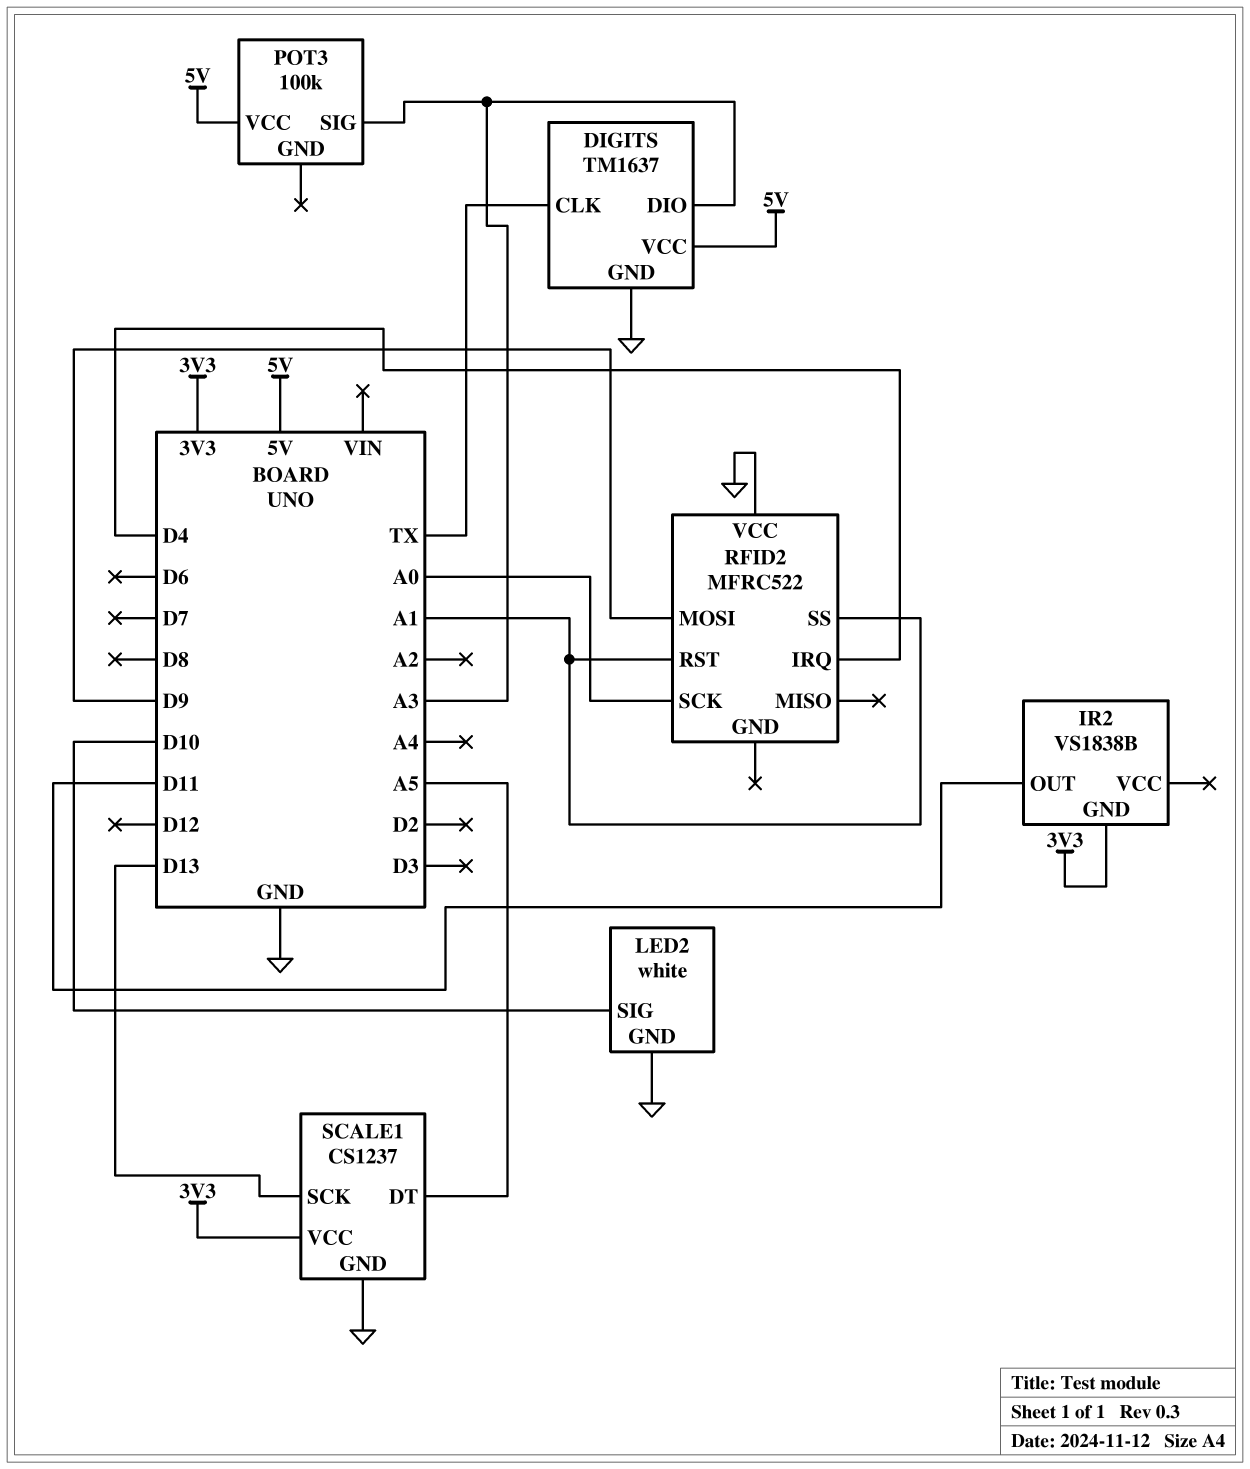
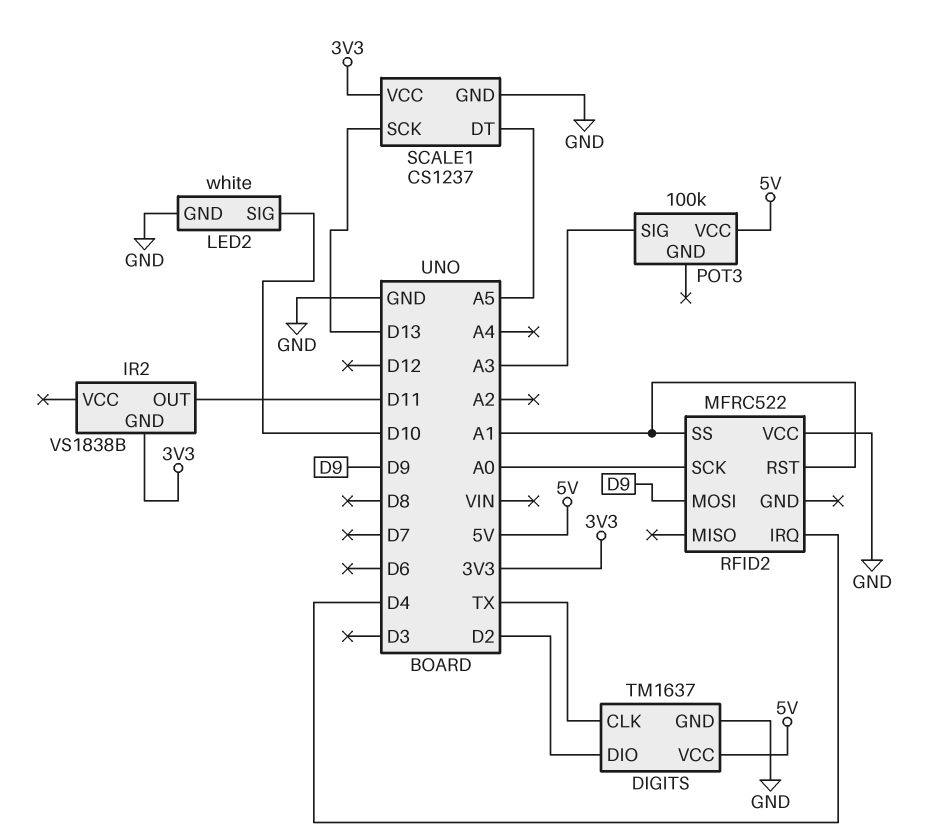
DIGITS pin DIO: A3 -> D2

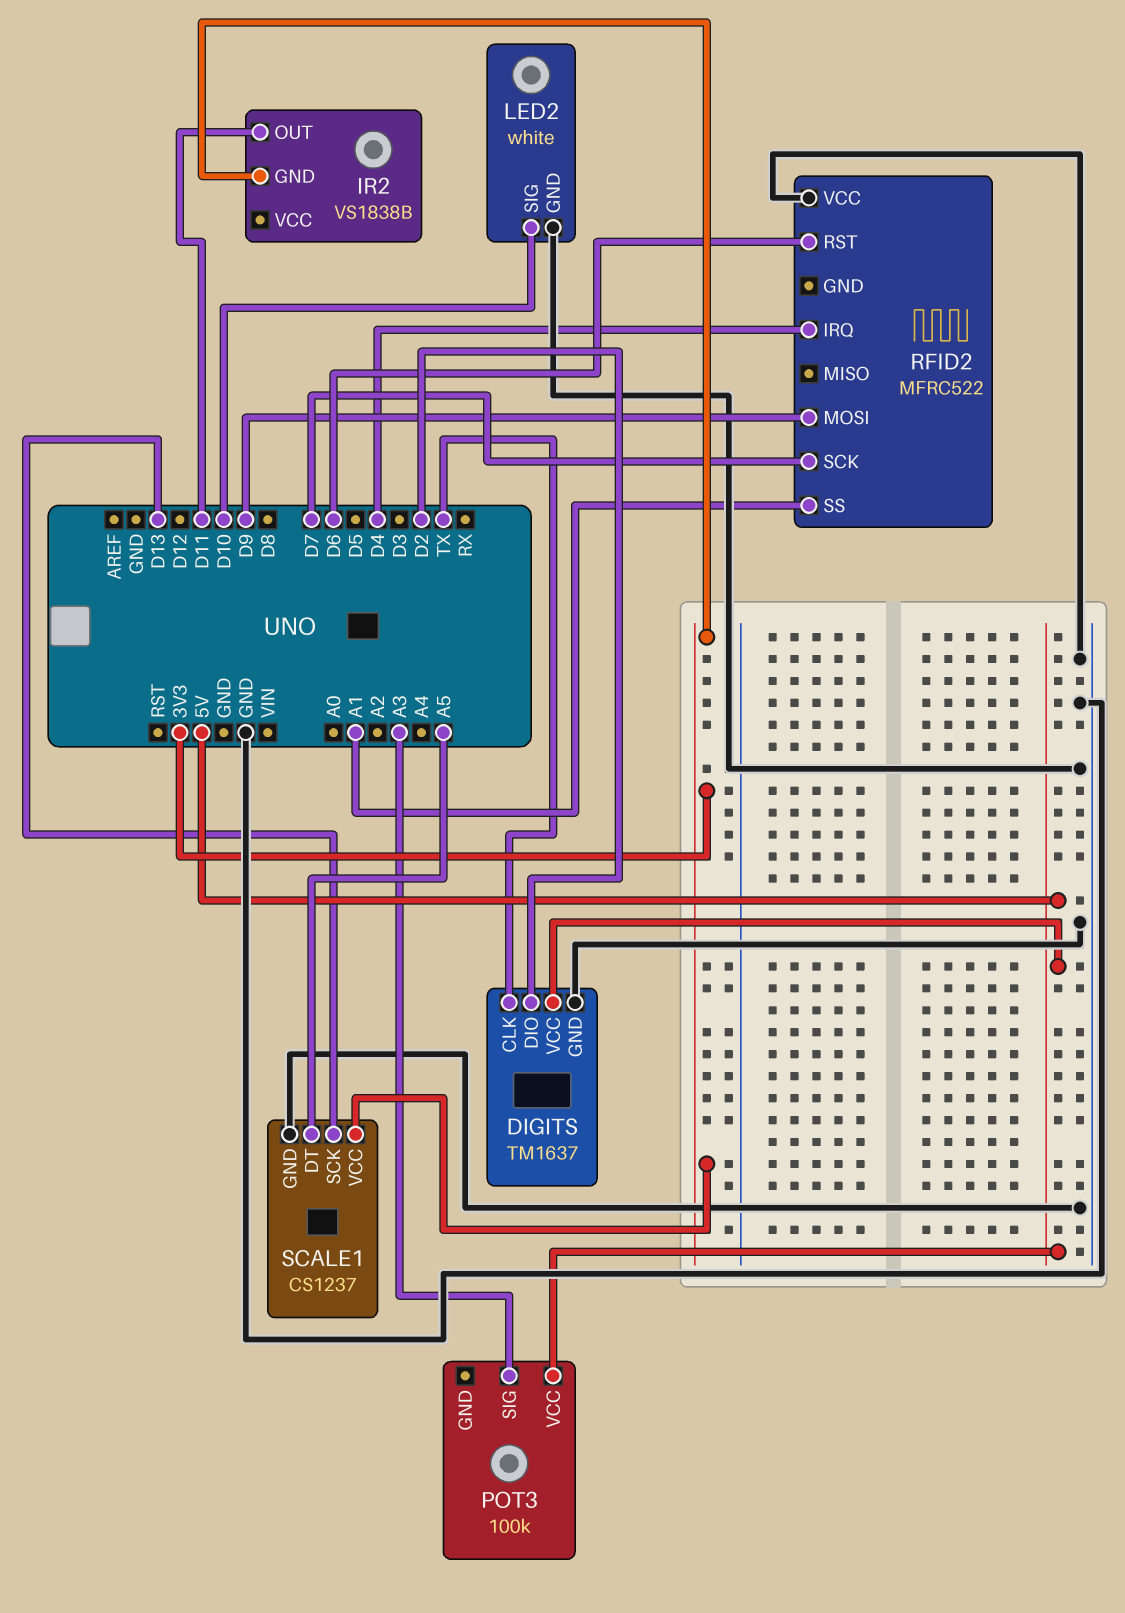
RFID2 pin RST: A1 -> D6
RFID2 pin SCK: A0 -> D7

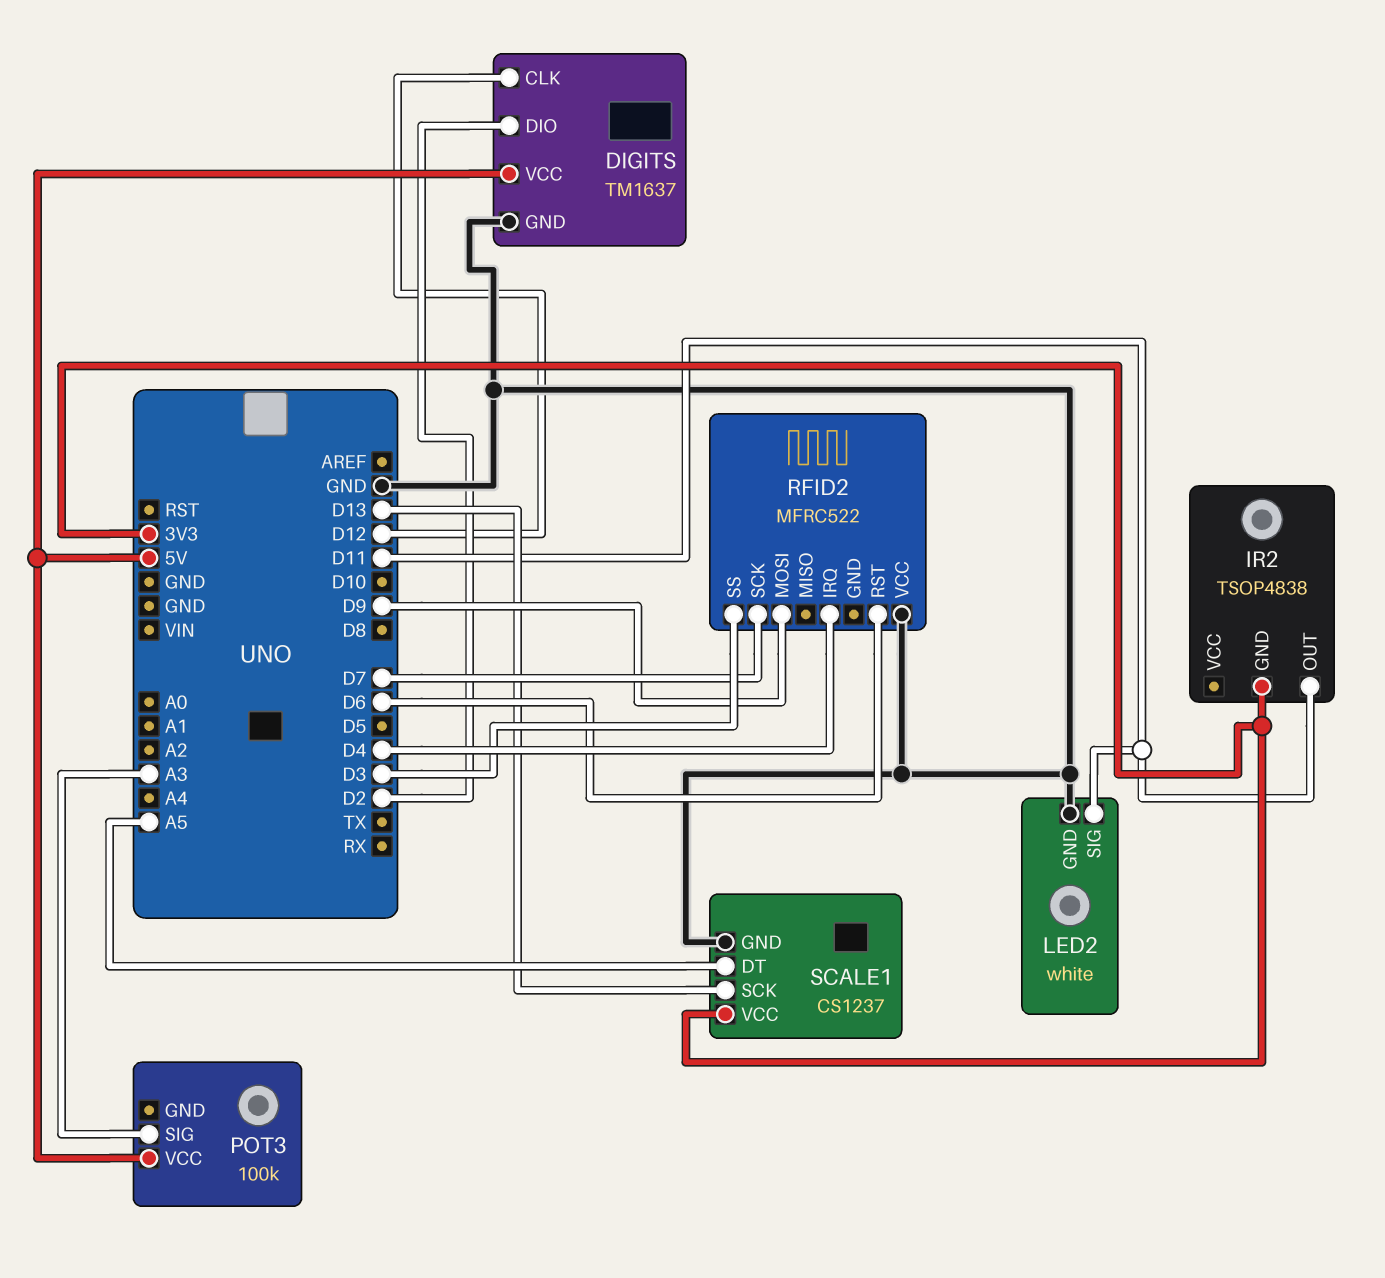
DIGITS pin CLK: TX -> D12
IR2: VS1838B -> TSOP4838
LED2 pin SIG: D10 -> D11
RFID2 pin SS: A1 -> D3

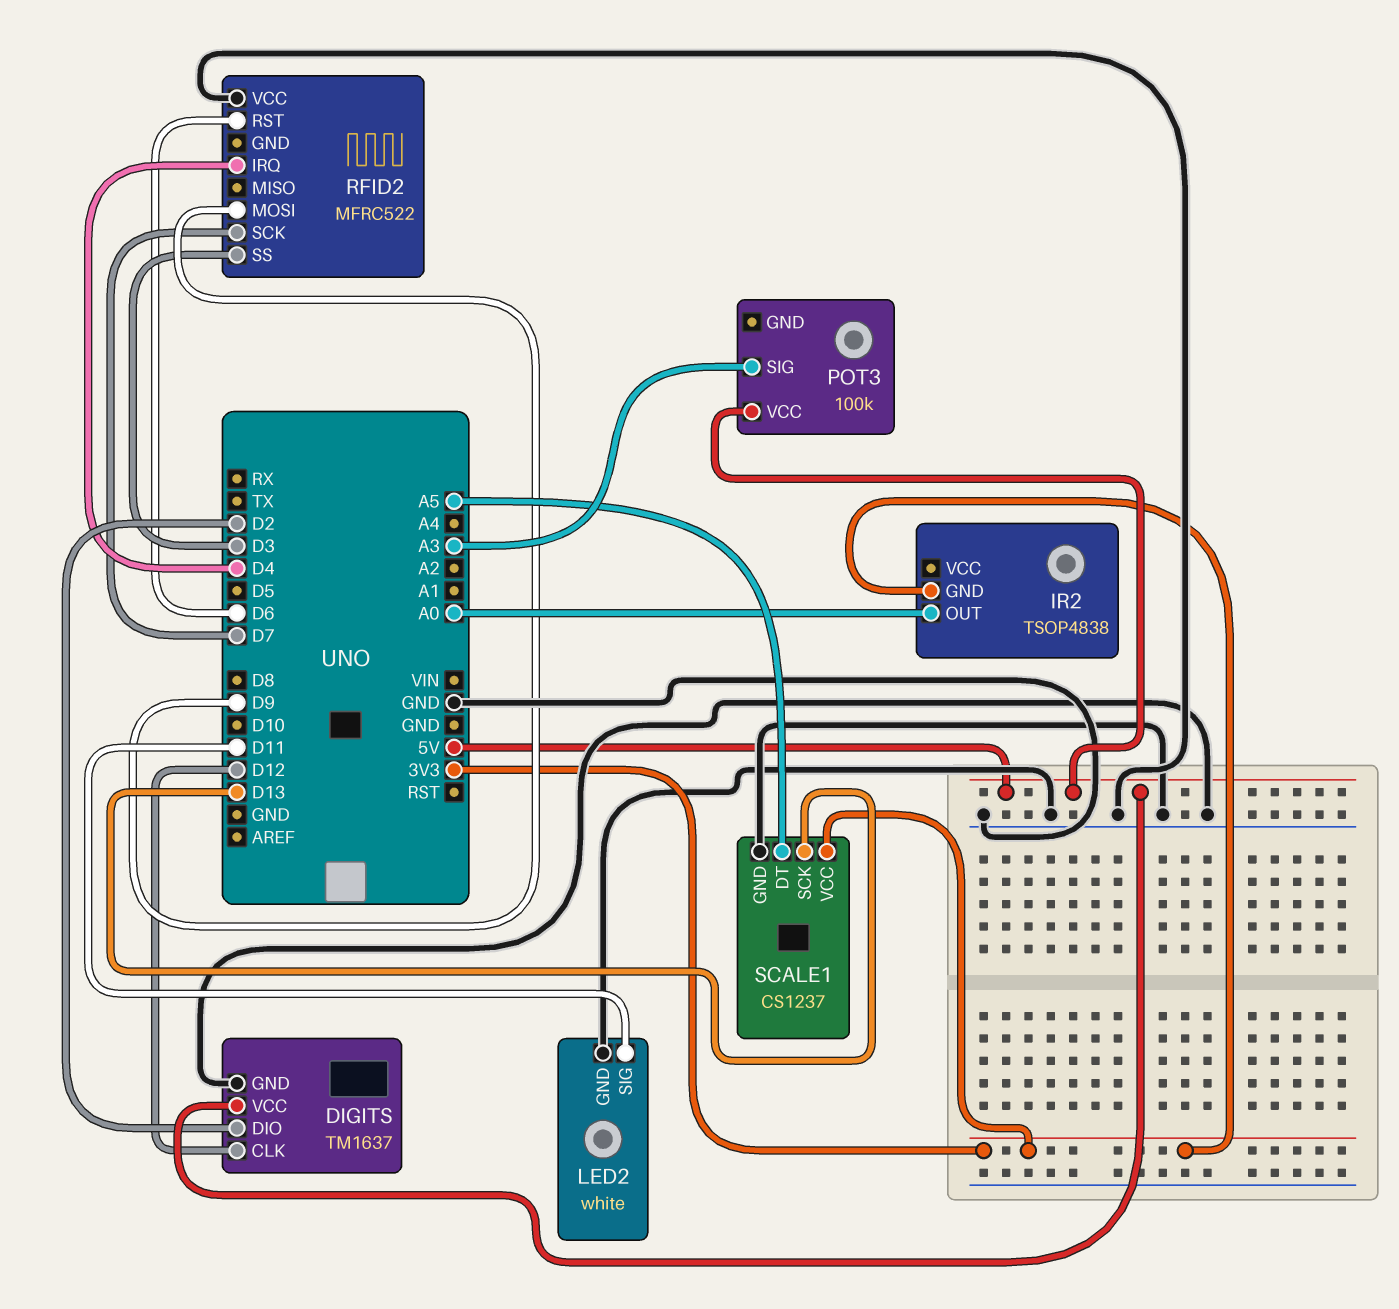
IR2 pin OUT: D11 -> A0

